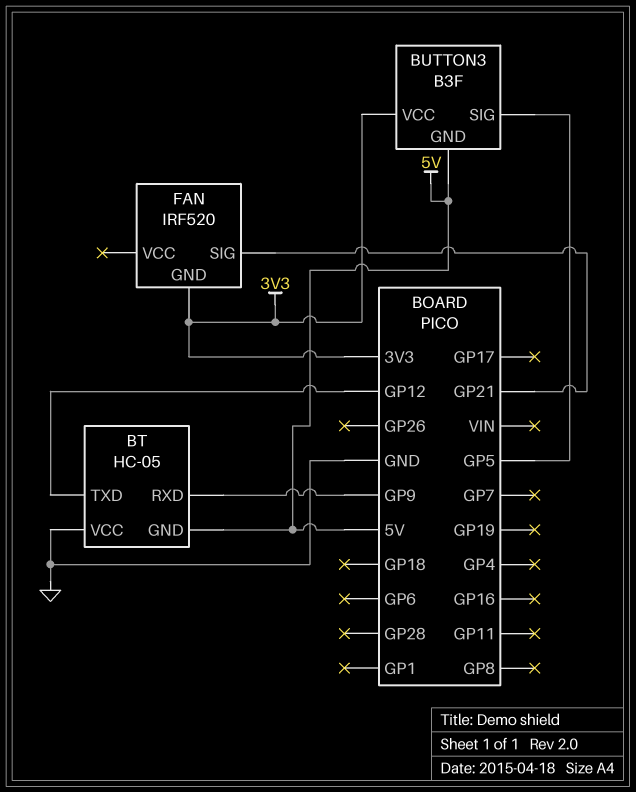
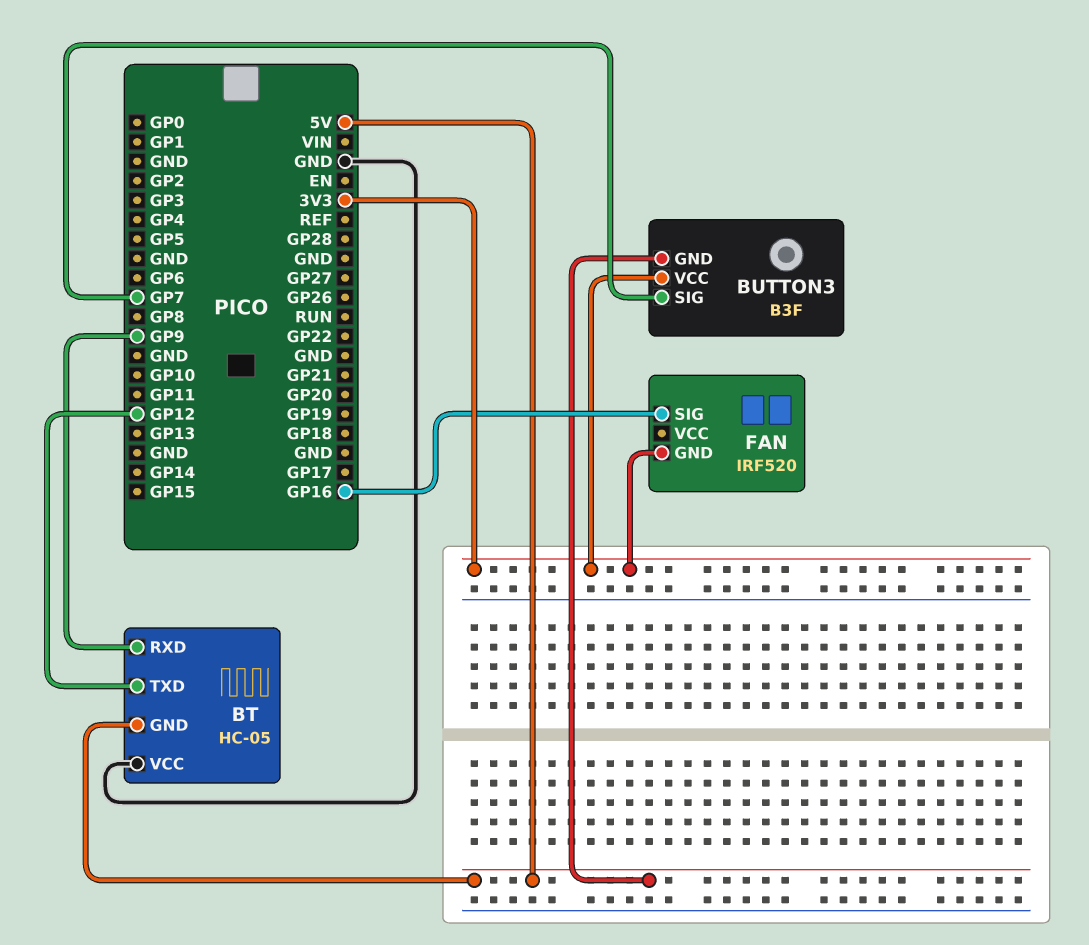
BUTTON3 pin SIG: GP5 -> GP7
FAN pin SIG: GP21 -> GP16

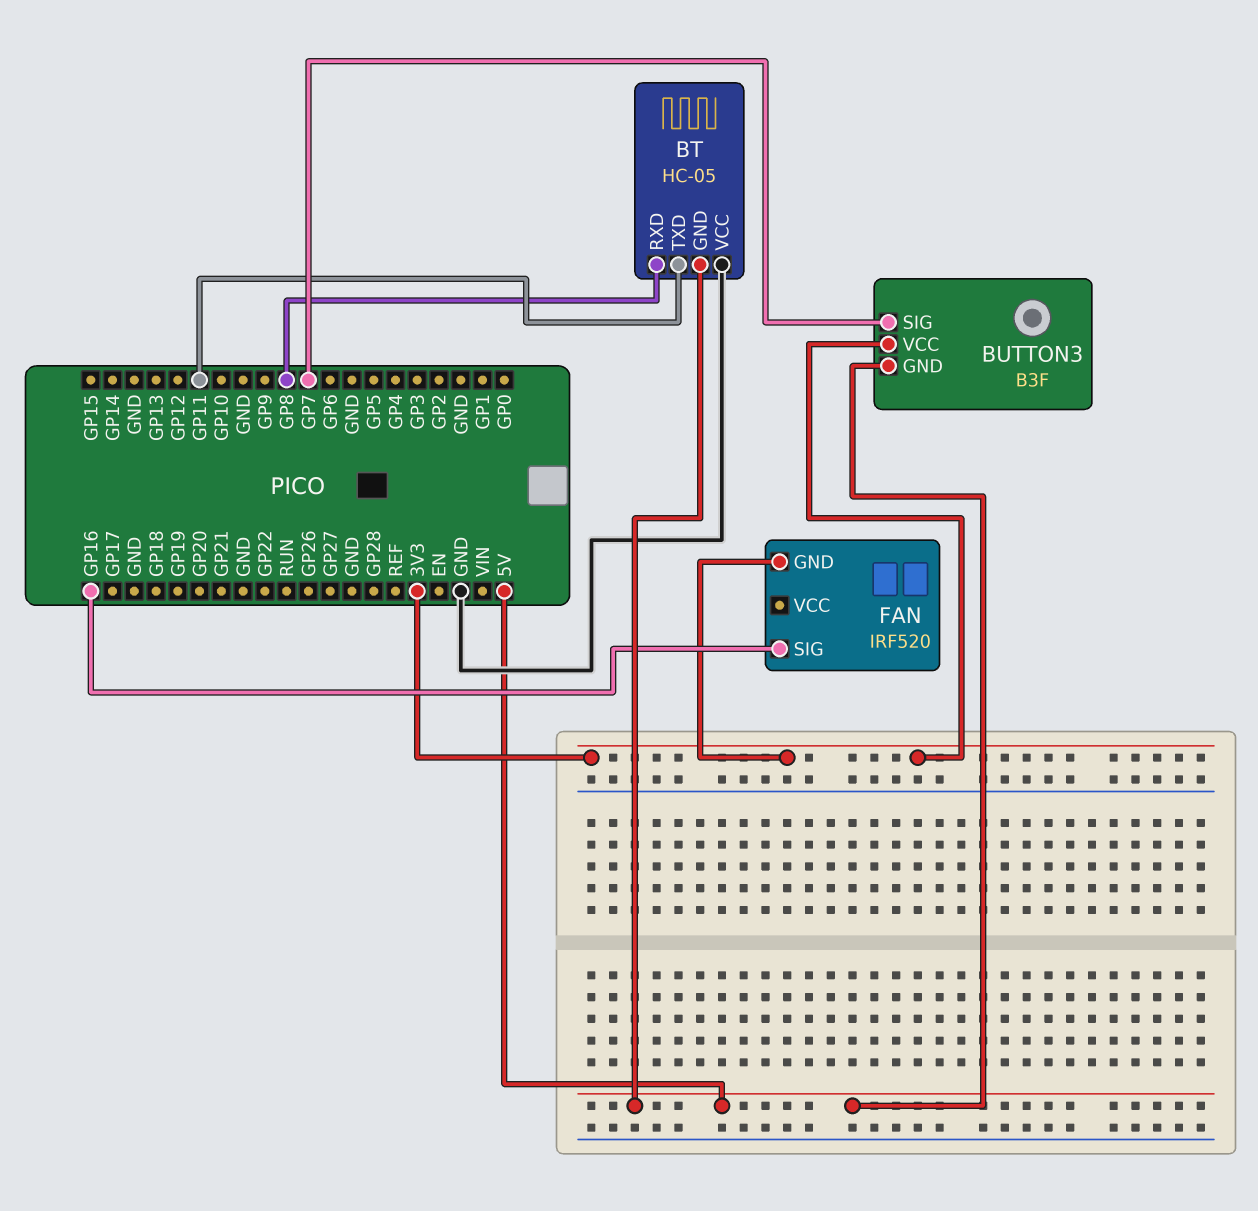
BT pin RXD: GP9 -> GP8
BT pin TXD: GP12 -> GP11

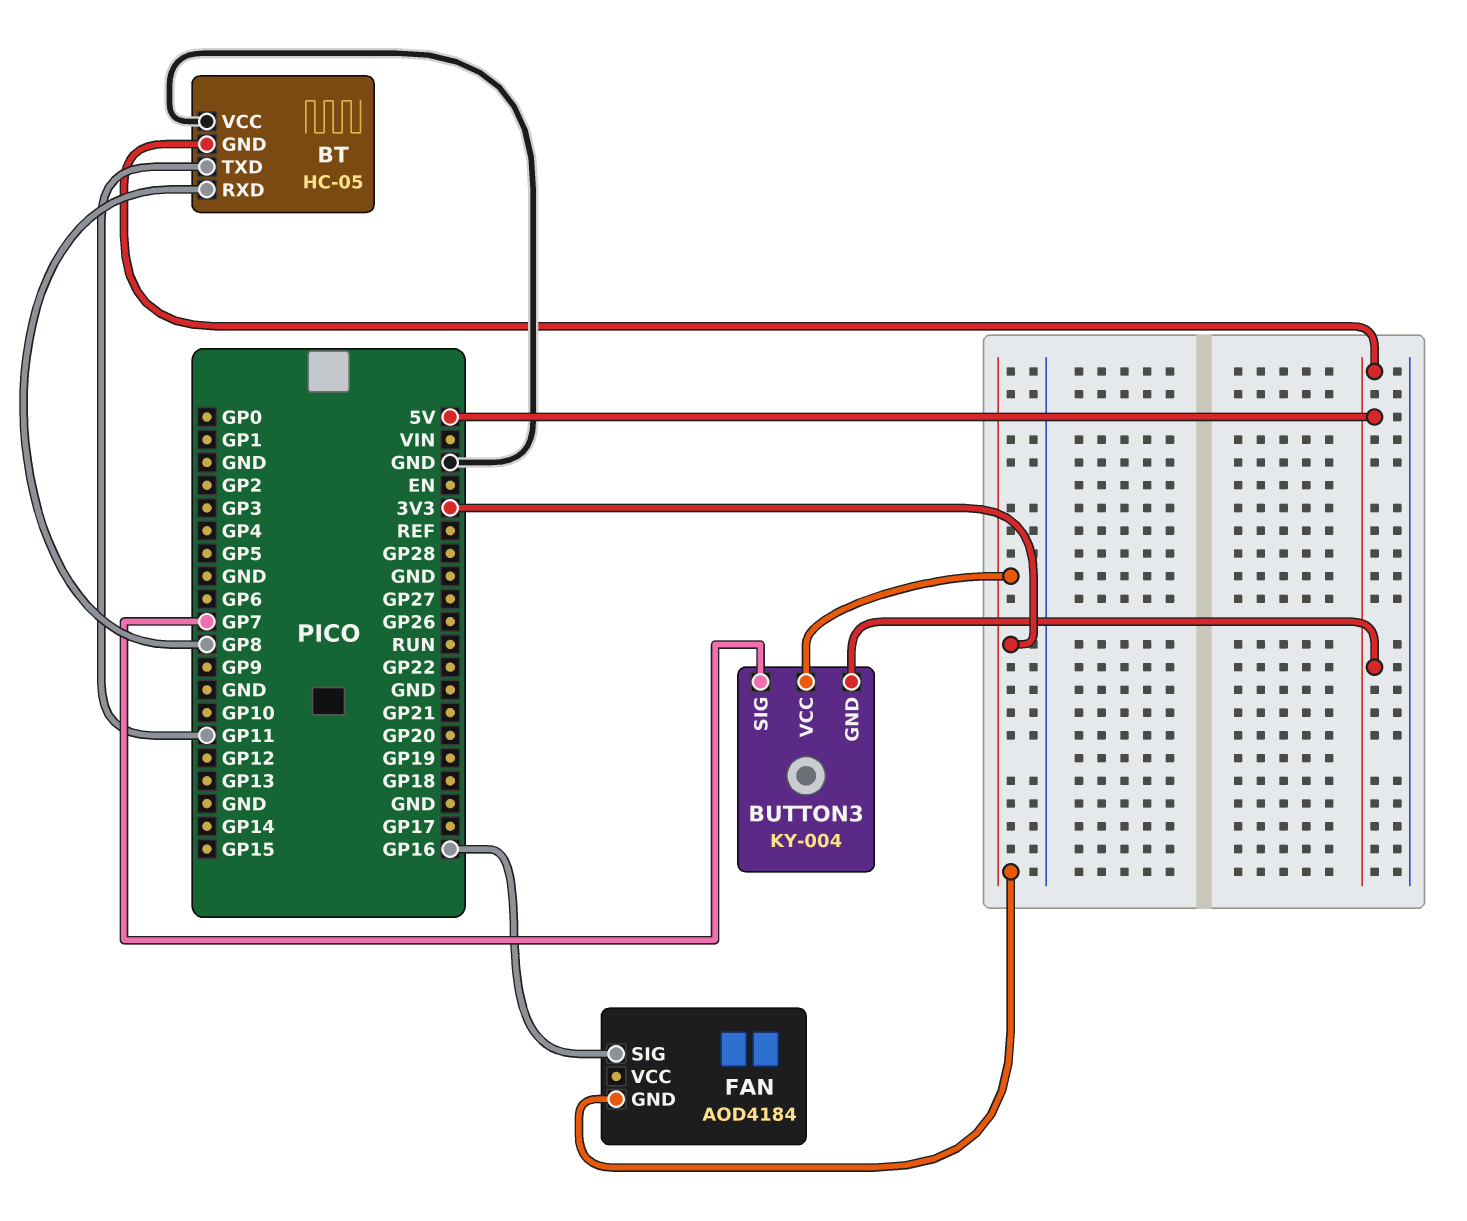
BUTTON3: B3F -> KY-004
FAN: IRF520 -> AOD4184

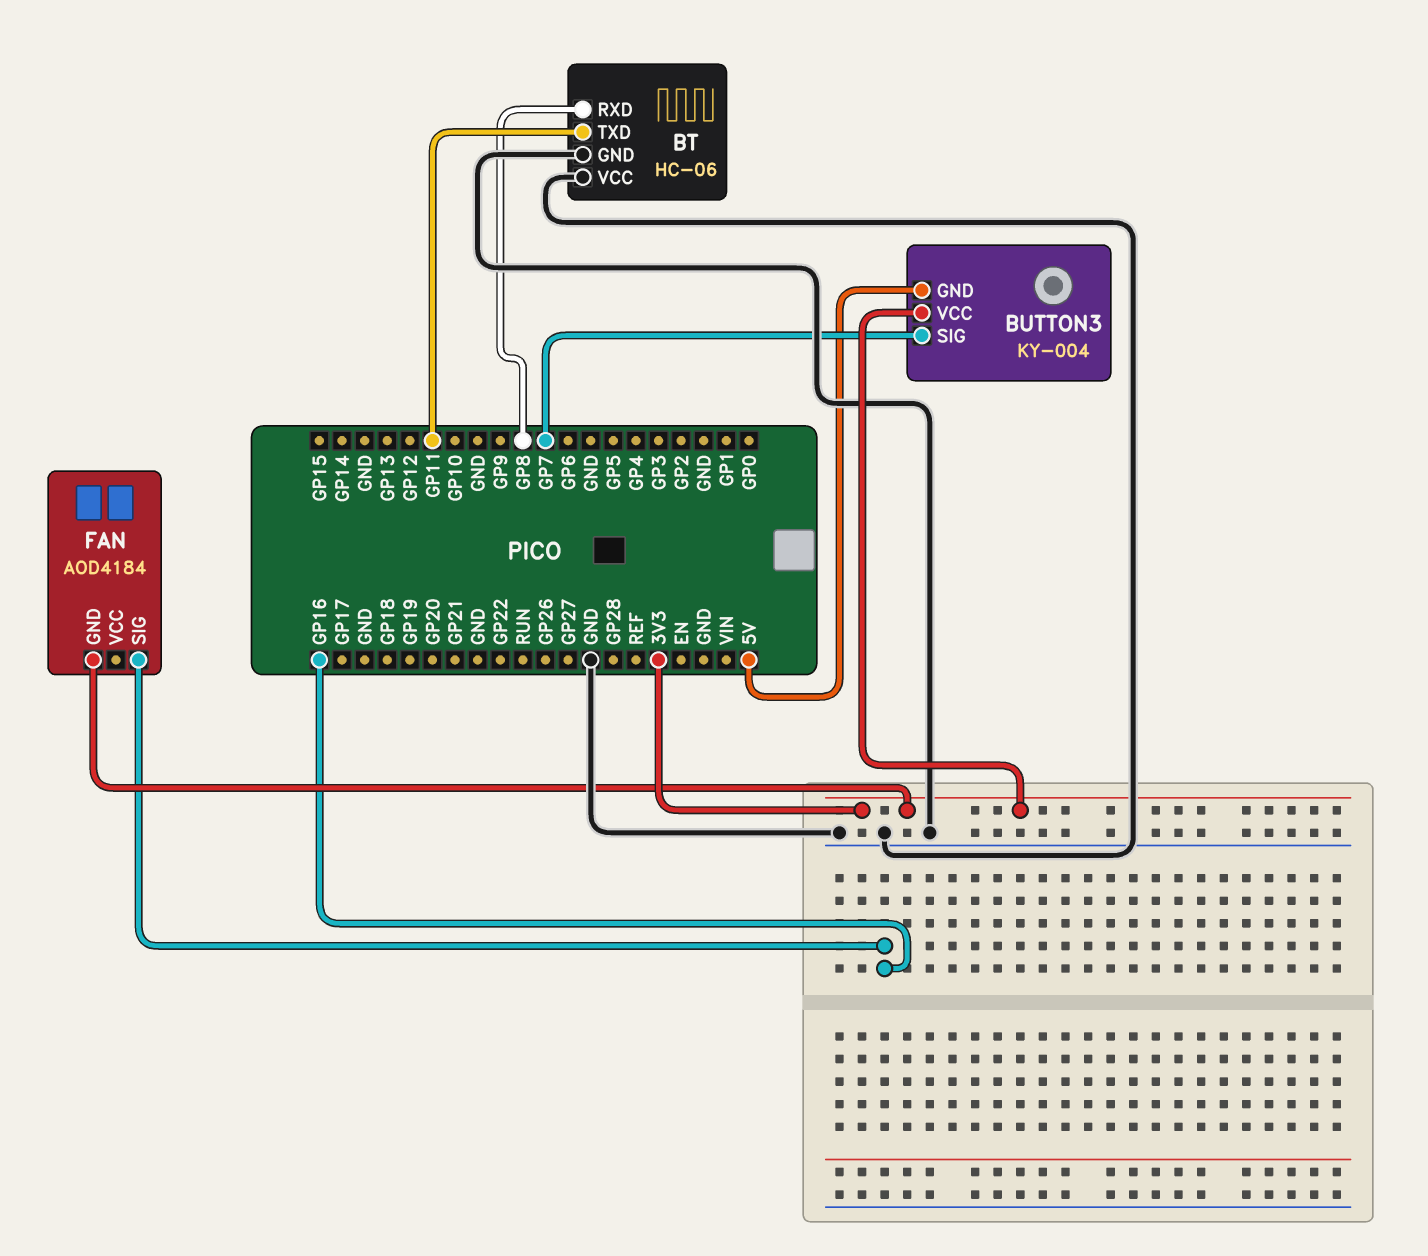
BT: HC-05 -> HC-06
BT pin GND: 5V -> GND

